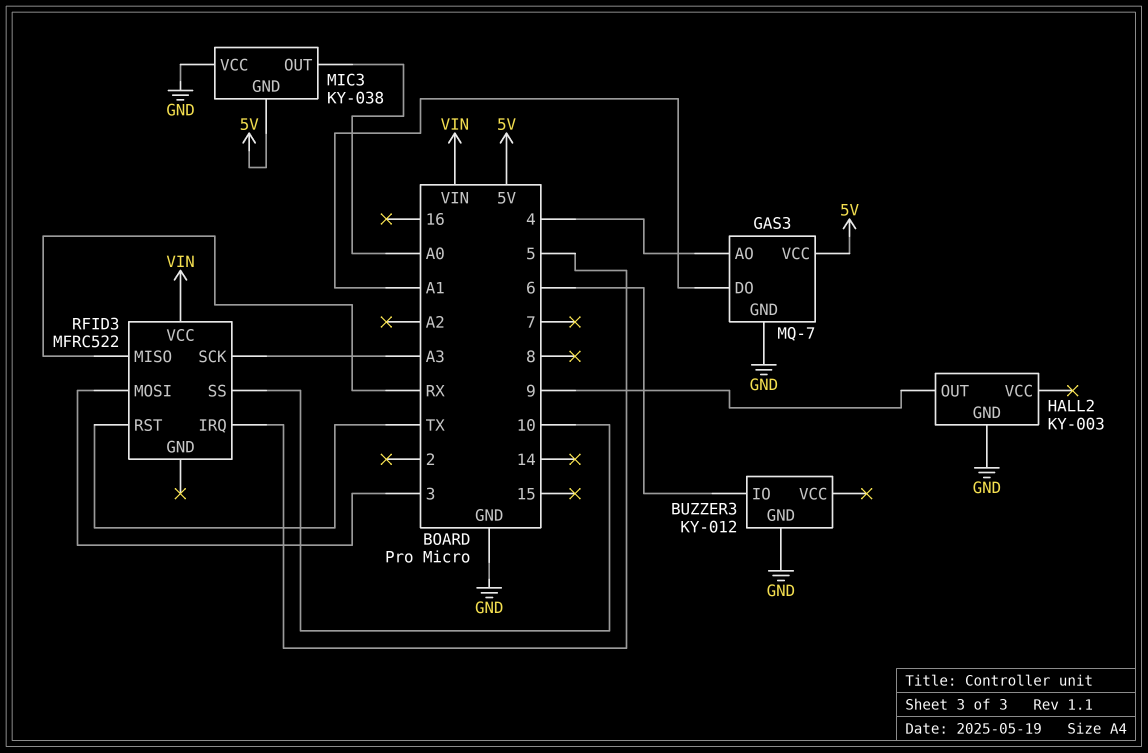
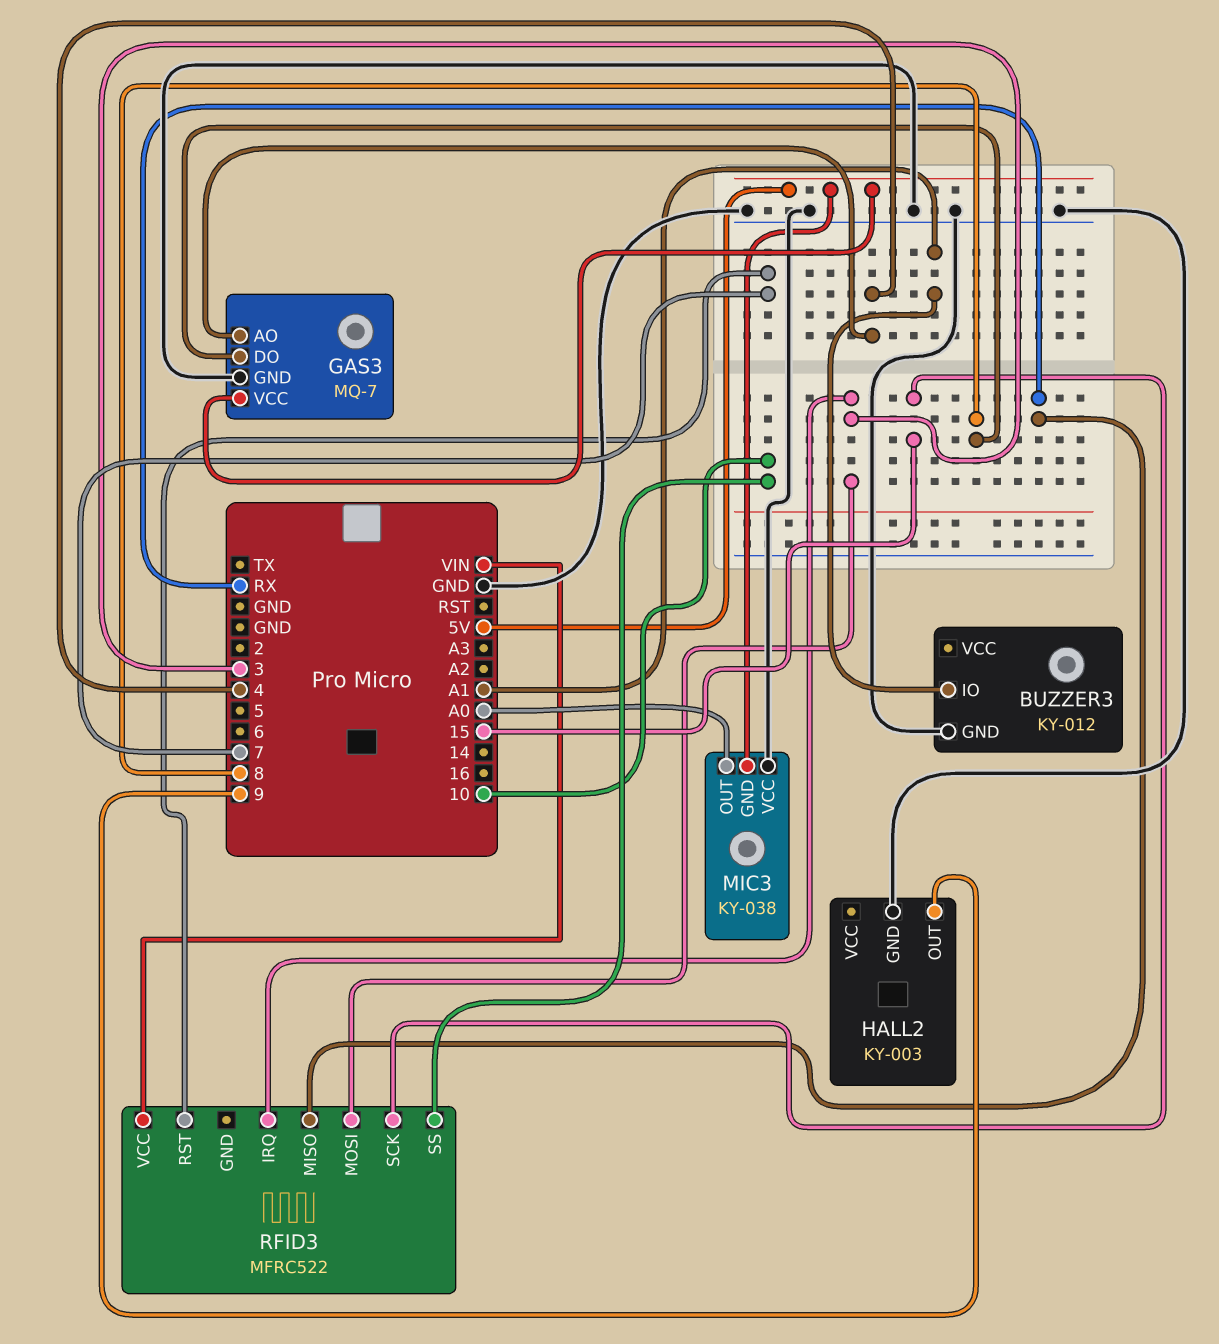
BUZZER3 pin IO: 6 -> A1
GAS3 pin DO: A1 -> 8
RFID3 pin IRQ: 5 -> 3
RFID3 pin RST: TX -> 7
RFID3 pin SCK: A3 -> 15

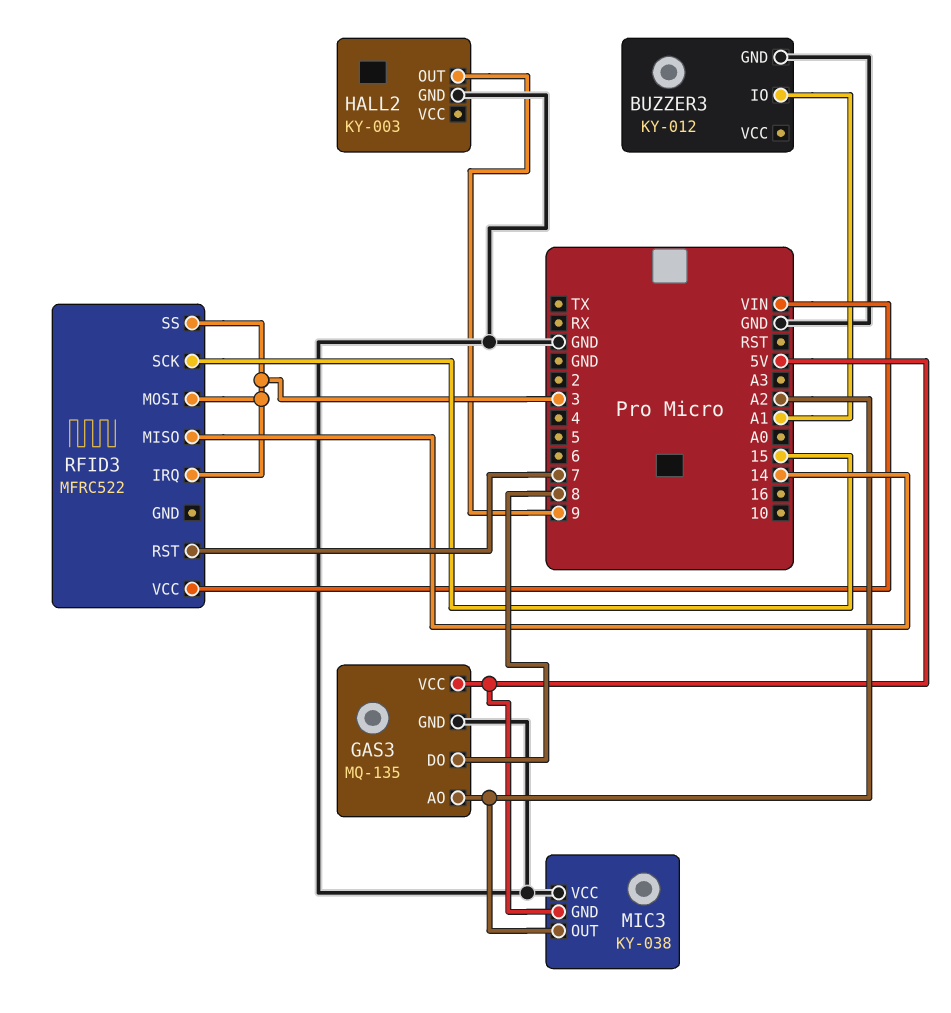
GAS3: MQ-7 -> MQ-135
GAS3 pin AO: 4 -> A2
MIC3 pin OUT: A0 -> A2
RFID3 pin MISO: RX -> 14
RFID3 pin SS: 10 -> 3

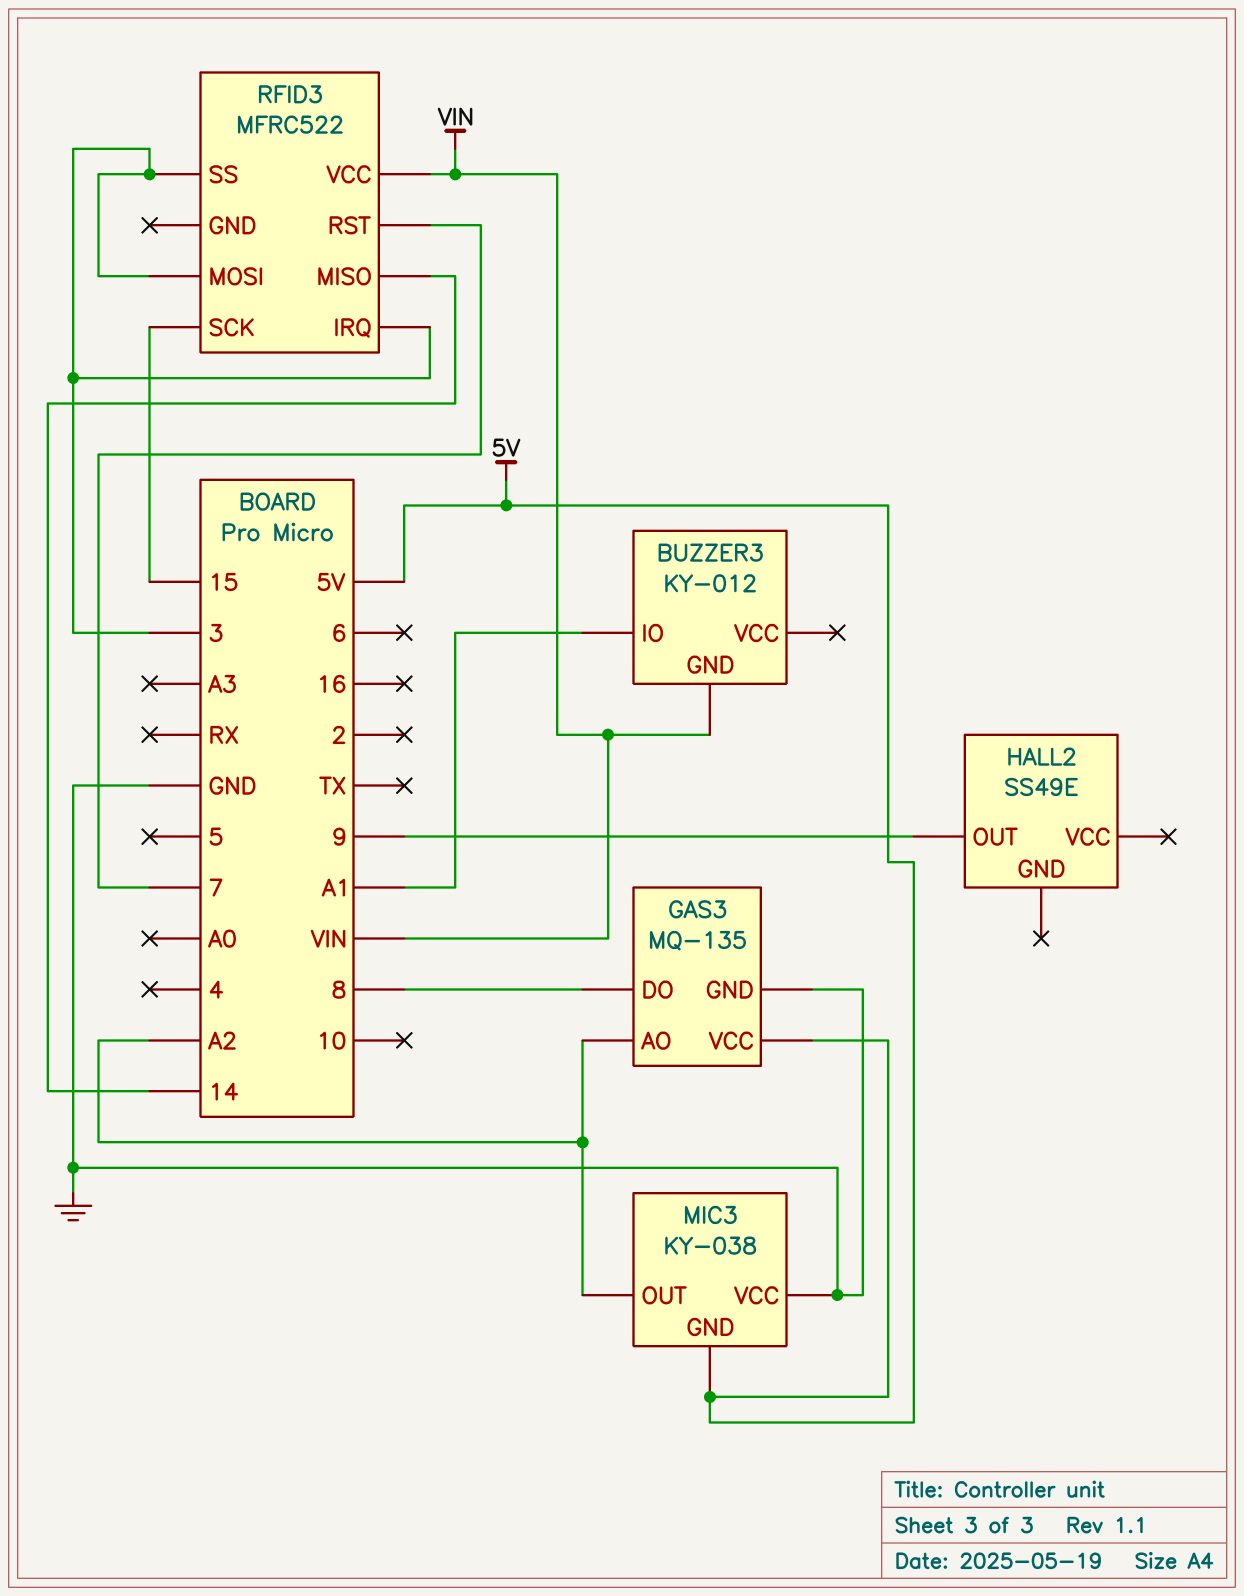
BUZZER3 pin GND: GND -> VIN
HALL2: KY-003 -> SS49E
HALL2 pin GND: GND -> none

